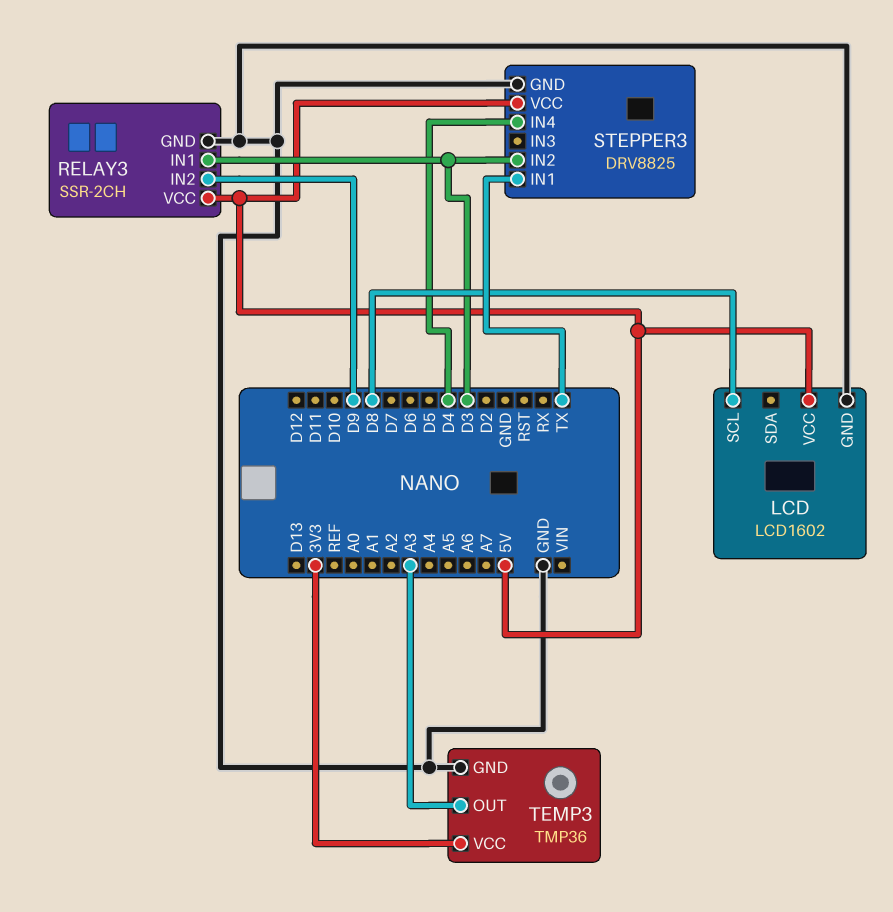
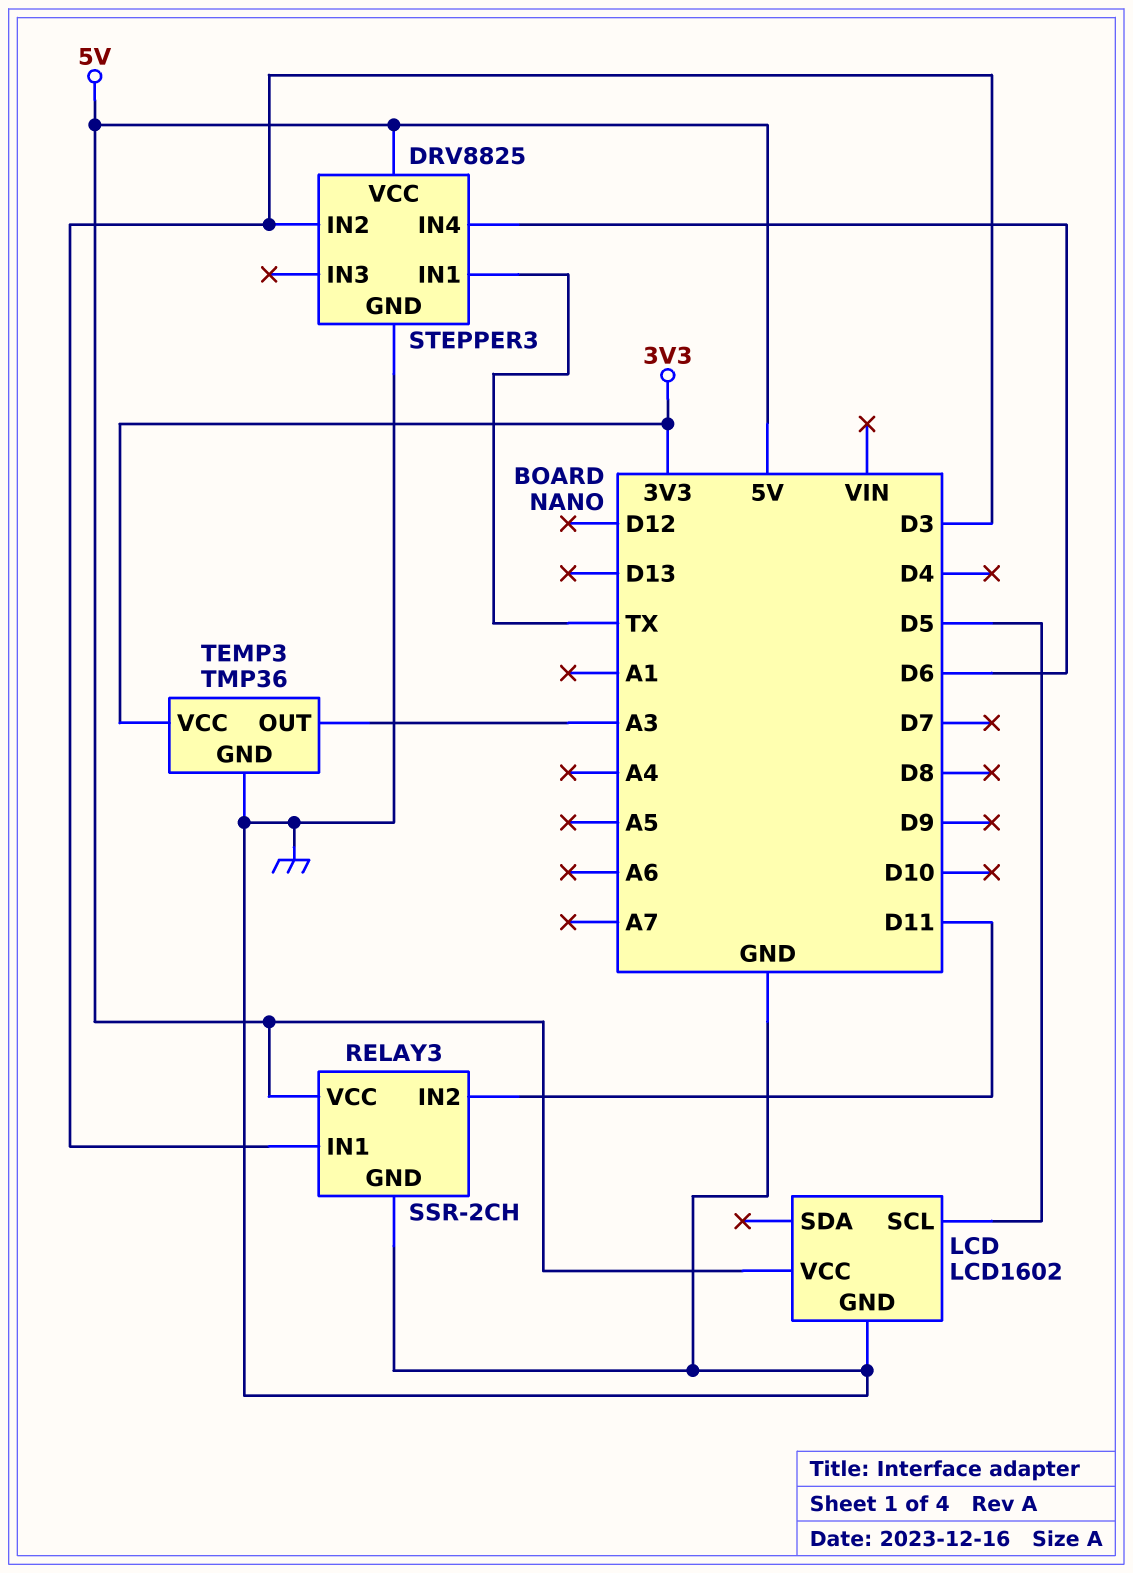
LCD pin SCL: D8 -> D5
RELAY3 pin IN2: D9 -> D11
STEPPER3 pin IN4: D4 -> D6

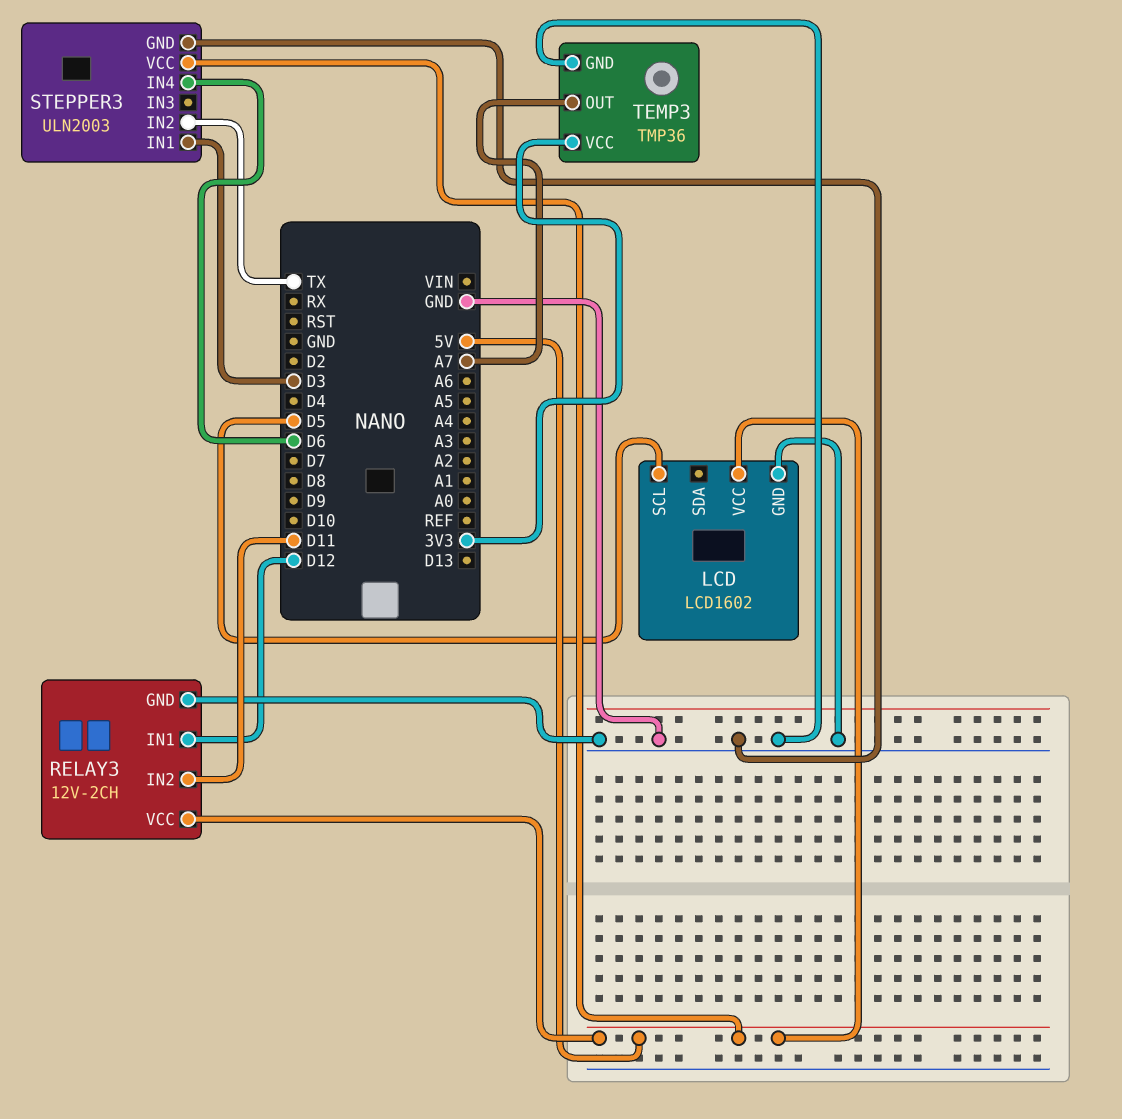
RELAY3: SSR-2CH -> 12V-2CH
RELAY3 pin IN1: D3 -> D12
STEPPER3: DRV8825 -> ULN2003
STEPPER3 pin IN1: TX -> D3
STEPPER3 pin IN2: D3 -> TX
TEMP3 pin OUT: A3 -> A7

